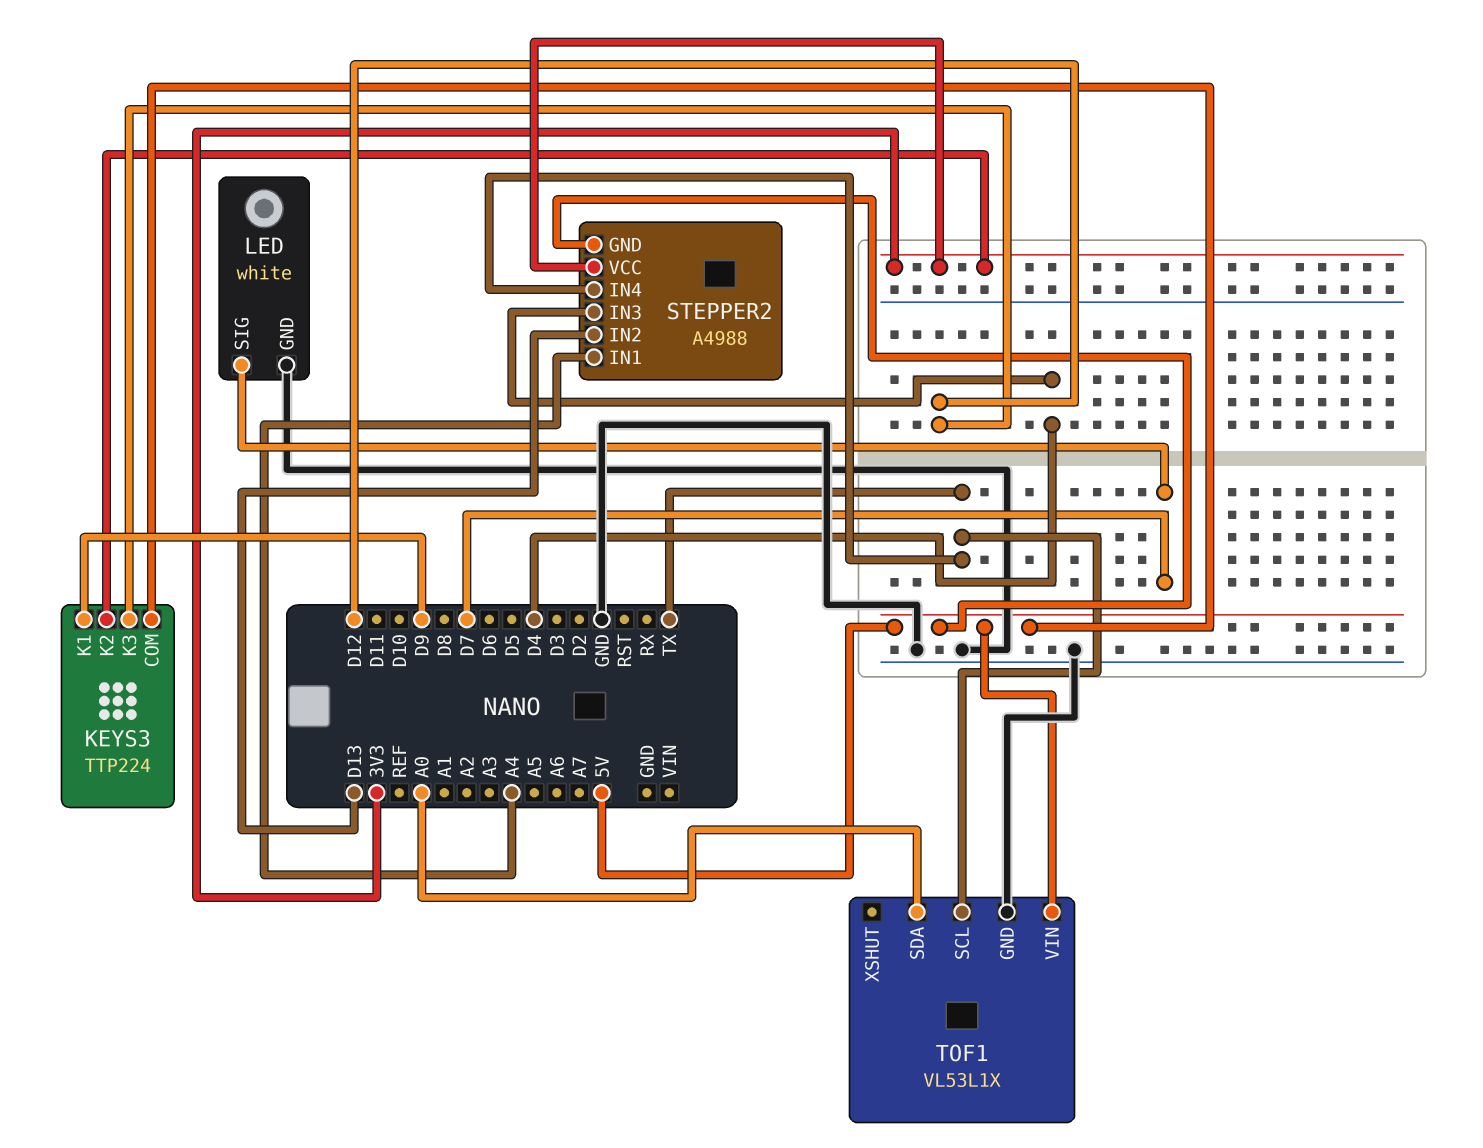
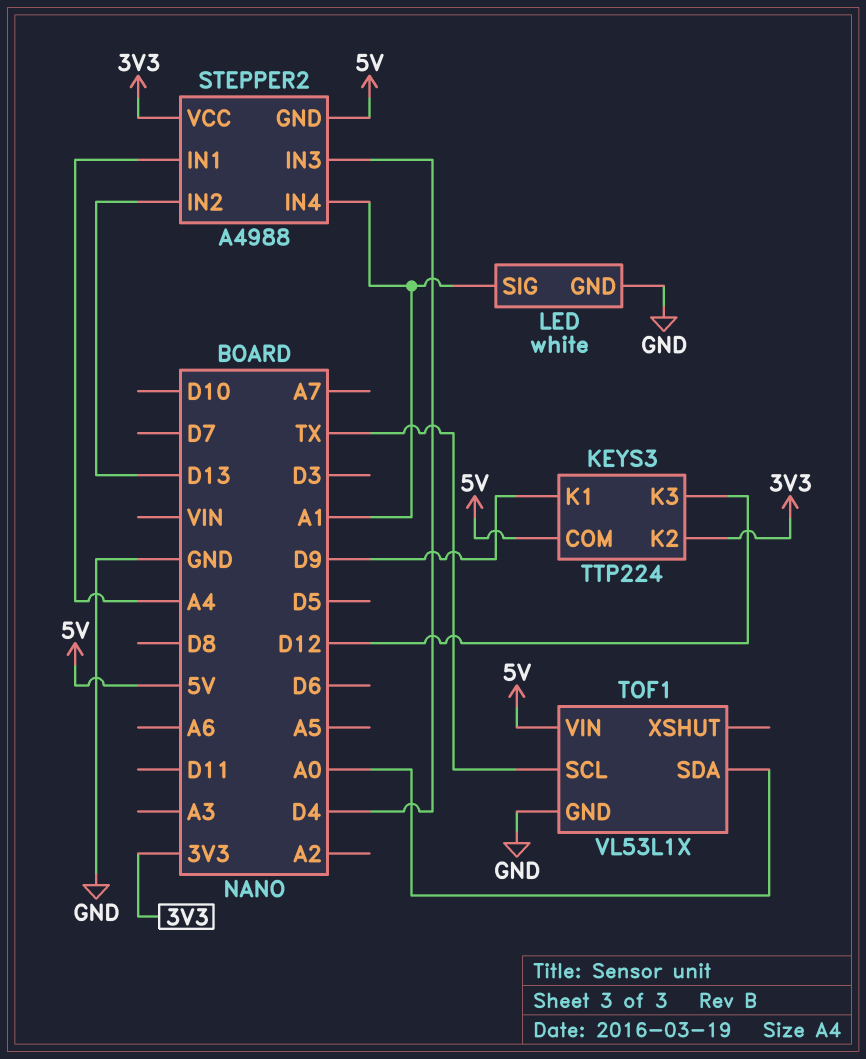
LED pin SIG: D7 -> A1
STEPPER2 pin IN4: TX -> A1

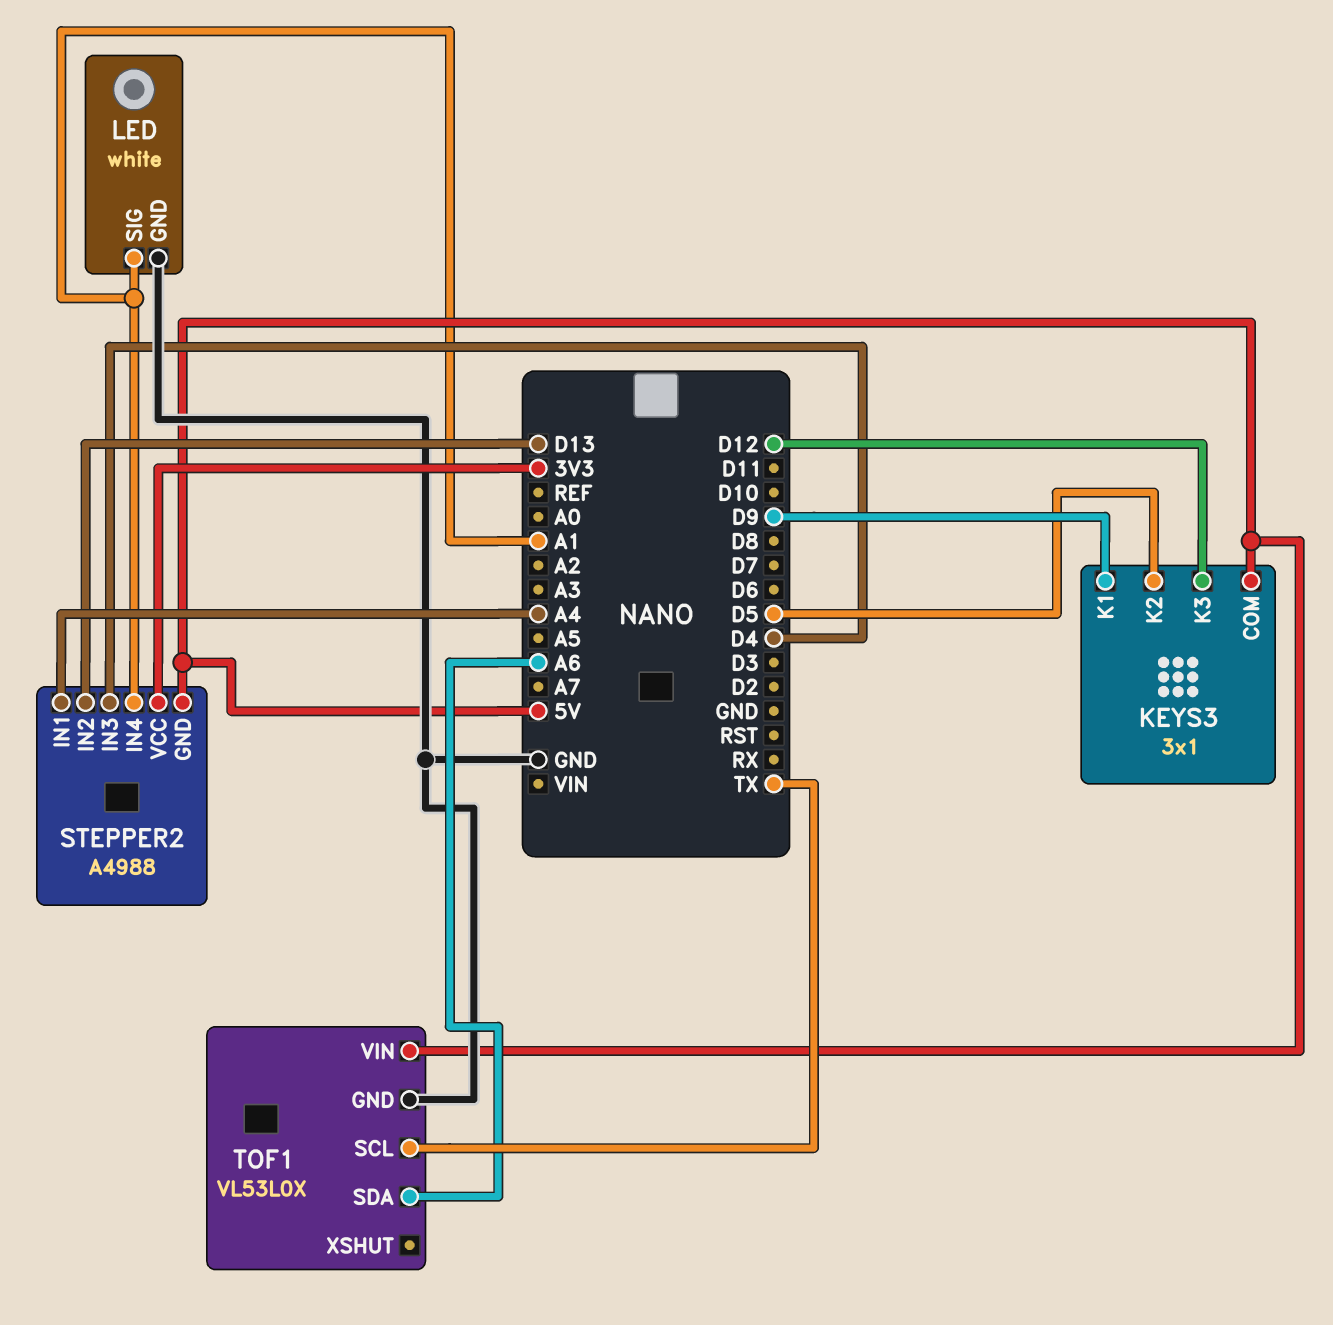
KEYS3: TTP224 -> 3x1
KEYS3 pin K2: 3V3 -> D5
TOF1: VL53L1X -> VL53L0X
TOF1 pin SDA: A0 -> A6

